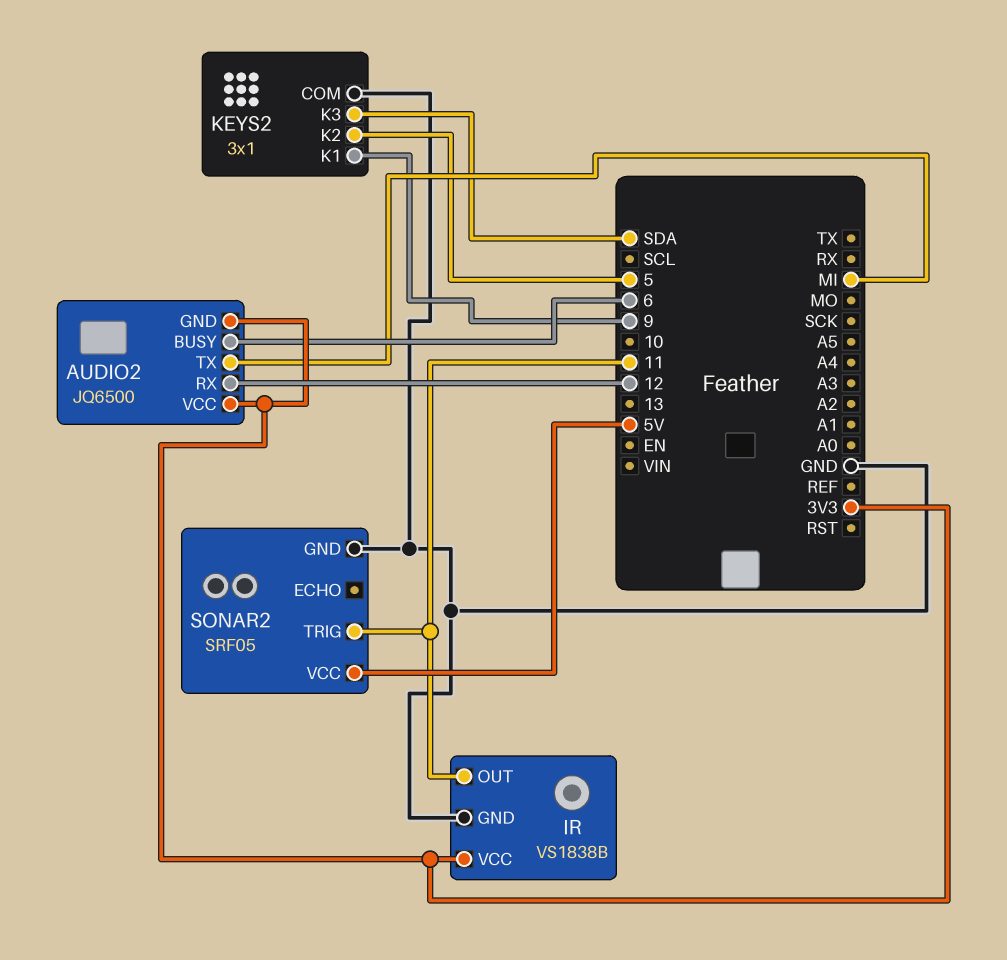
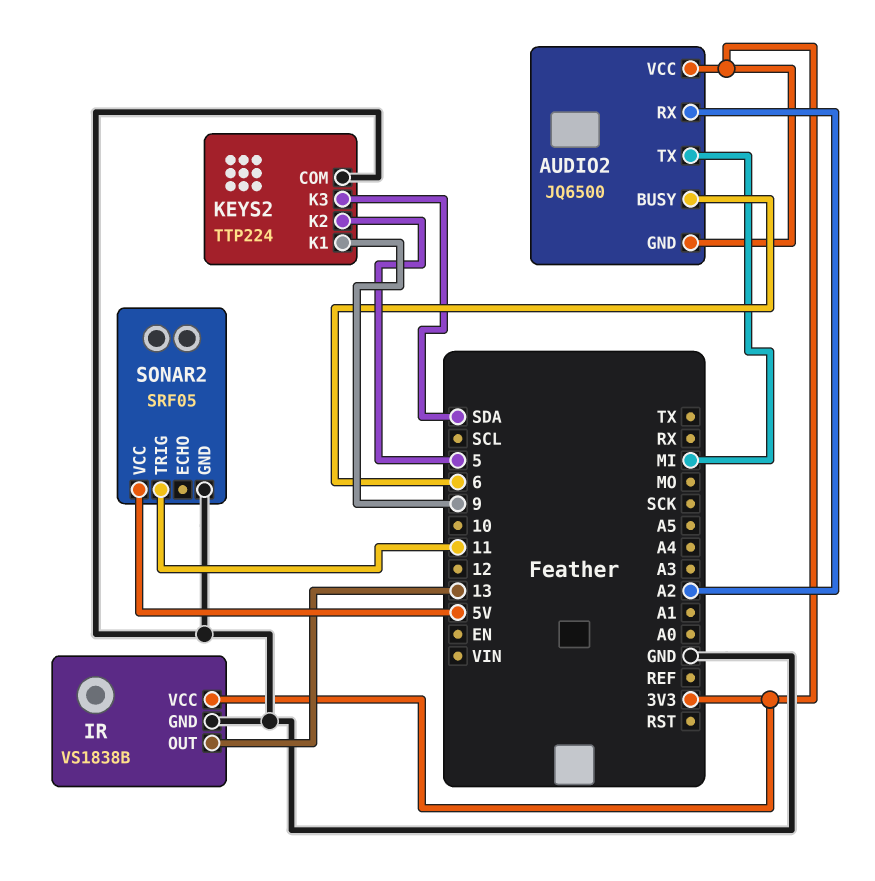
AUDIO2 pin RX: 12 -> A2
IR pin OUT: 11 -> 13
KEYS2: 3x1 -> TTP224

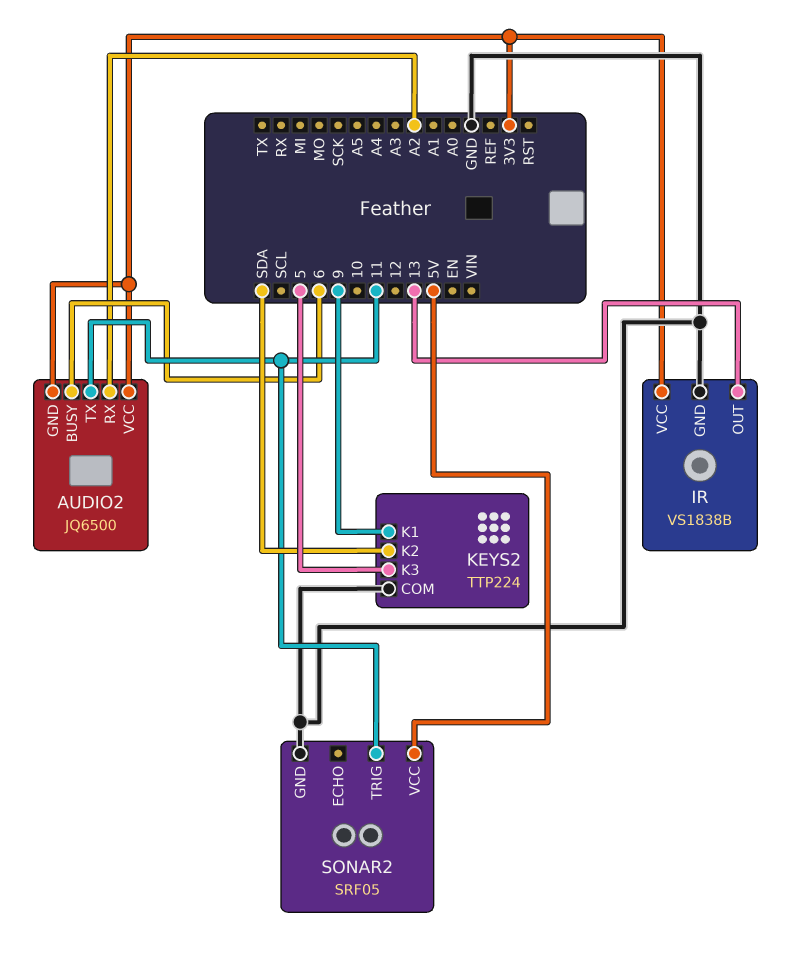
AUDIO2 pin TX: MI -> 11
KEYS2 pin K2: 5 -> SDA
KEYS2 pin K3: SDA -> 5

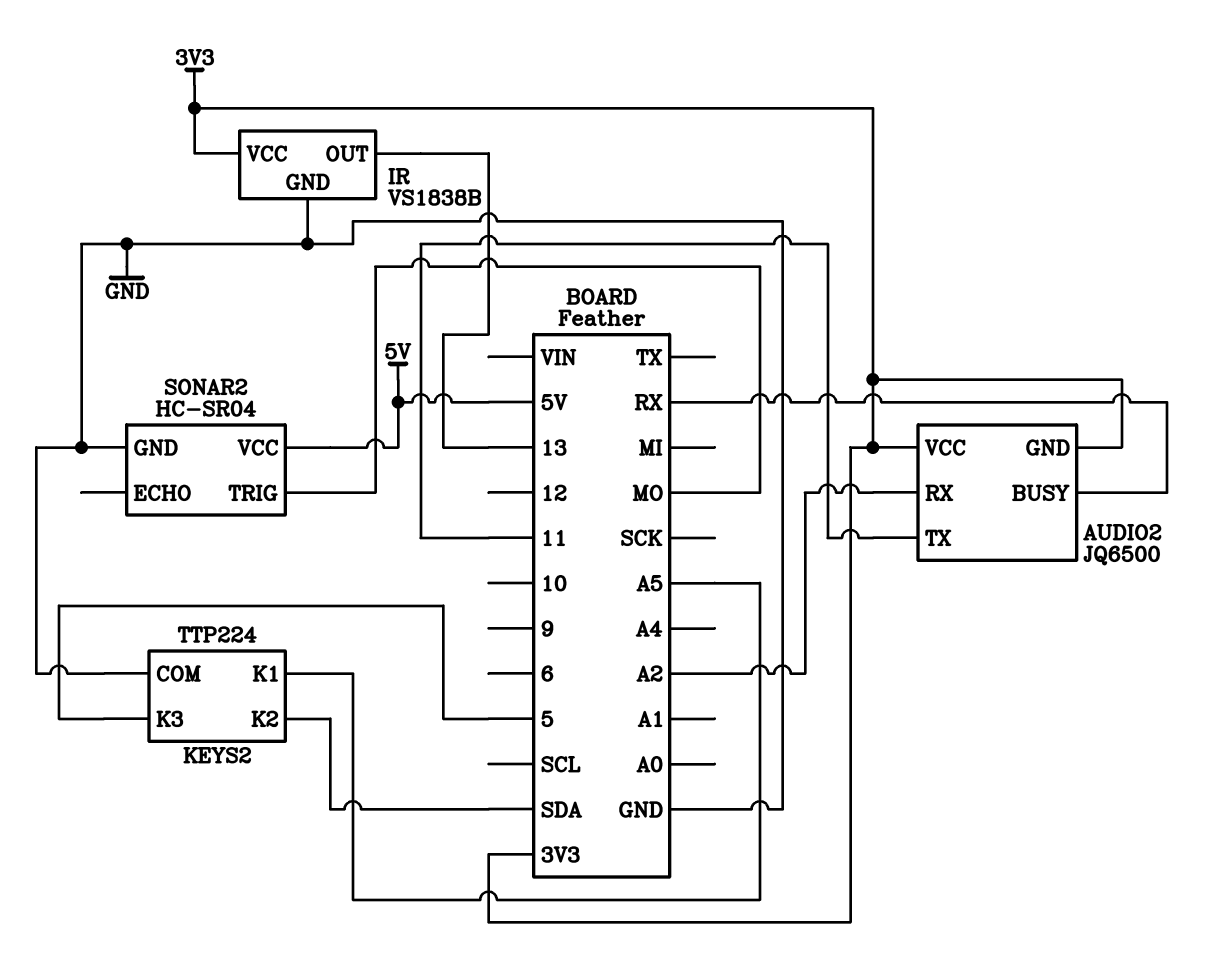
AUDIO2 pin BUSY: 6 -> RX
KEYS2 pin K1: 9 -> A5
SONAR2: SRF05 -> HC-SR04
SONAR2 pin TRIG: 11 -> MO

